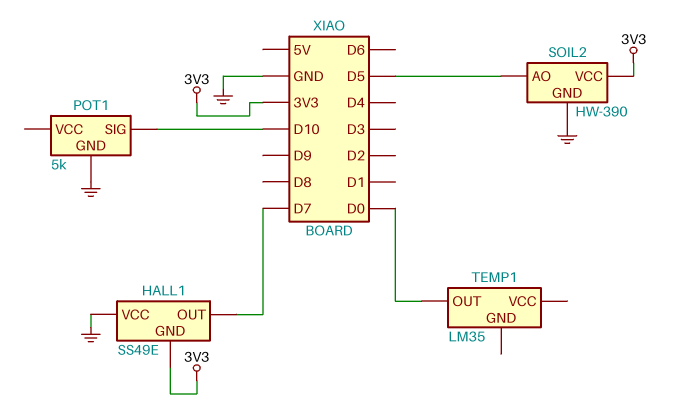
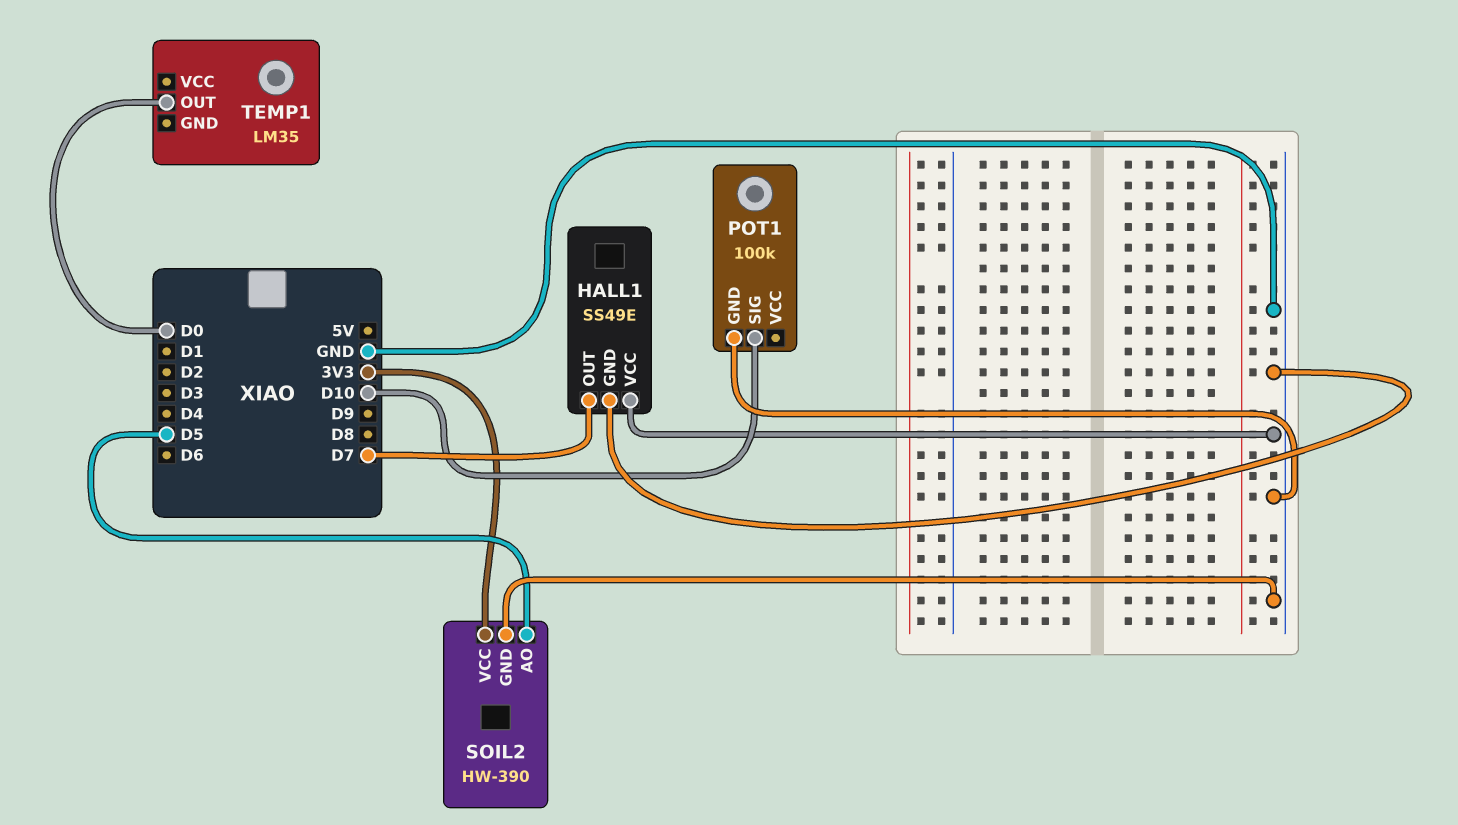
HALL1 pin GND: 3V3 -> GND
POT1: 5k -> 100k

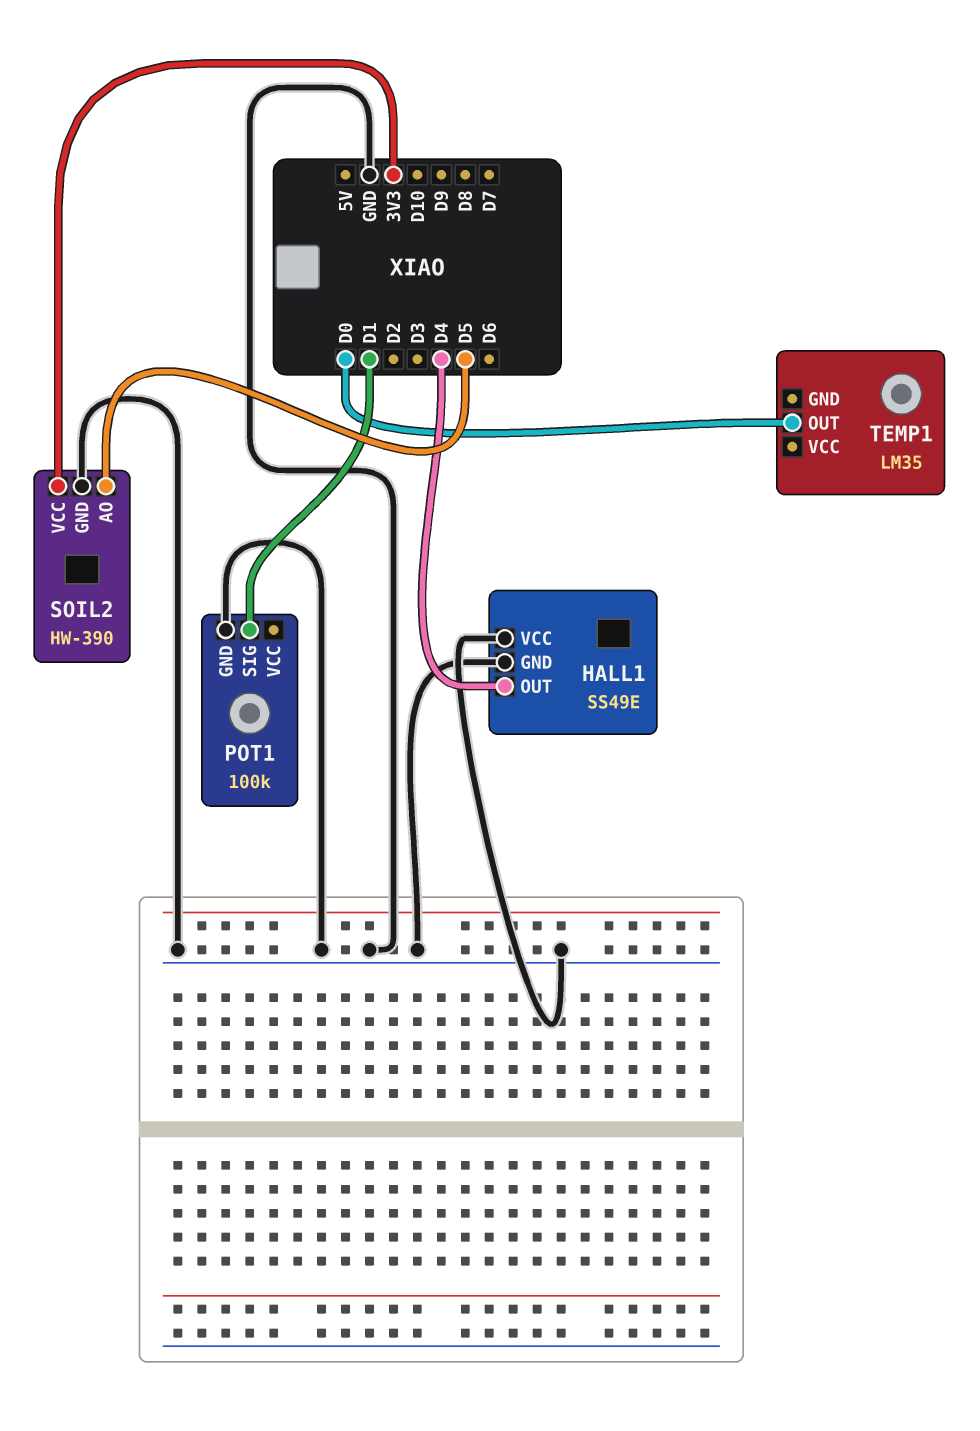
HALL1 pin OUT: D7 -> D4
POT1 pin SIG: D10 -> D1

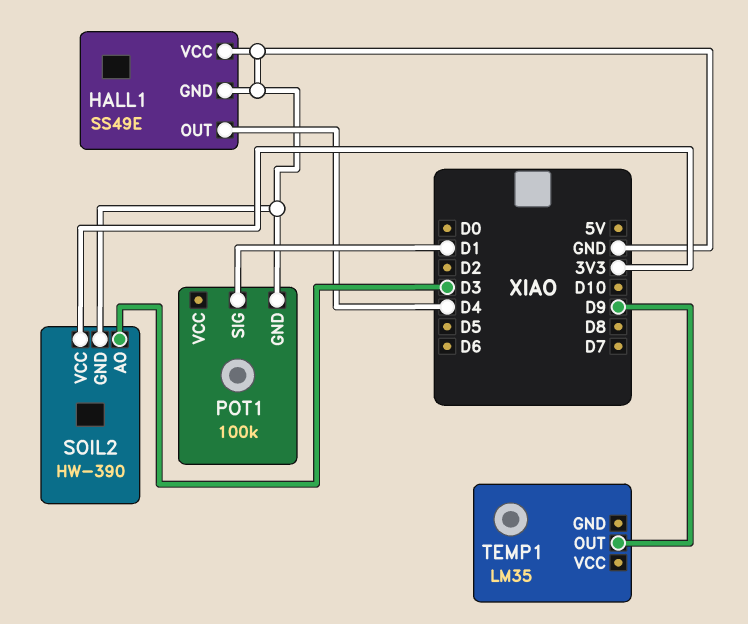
SOIL2 pin AO: D5 -> D3
TEMP1 pin OUT: D0 -> D9

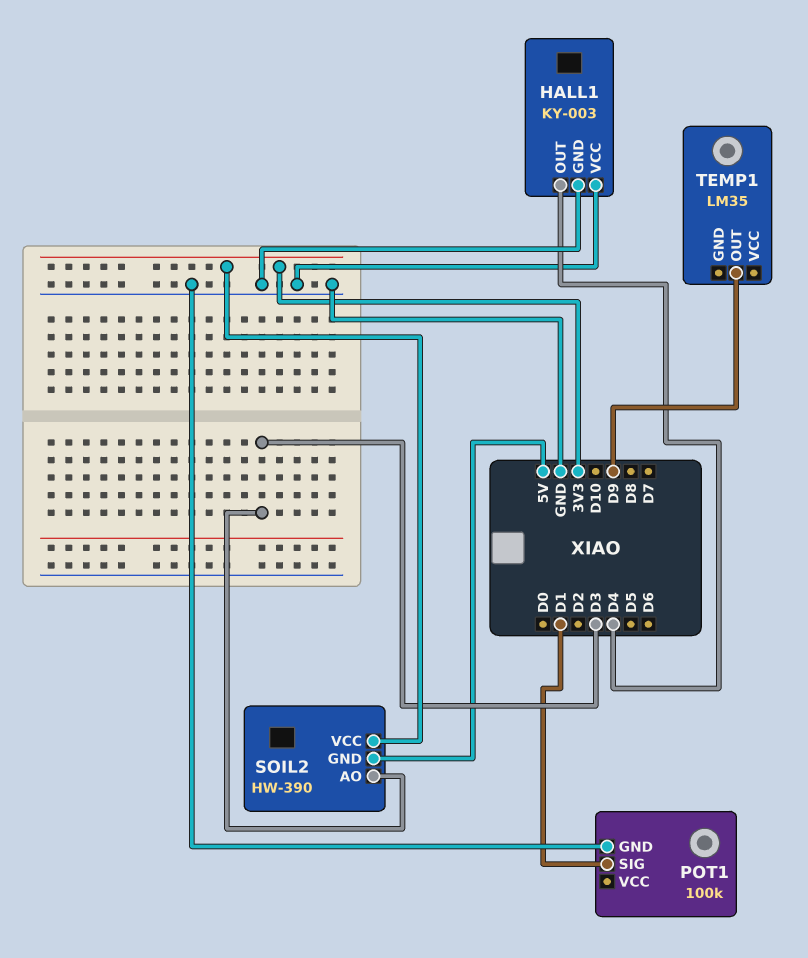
HALL1: SS49E -> KY-003
SOIL2 pin GND: GND -> 5V

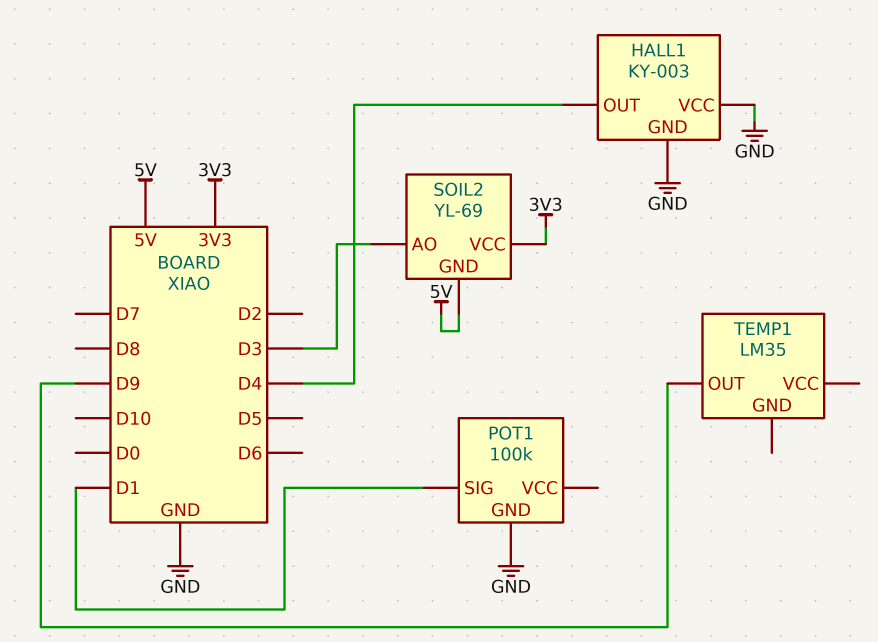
SOIL2: HW-390 -> YL-69

